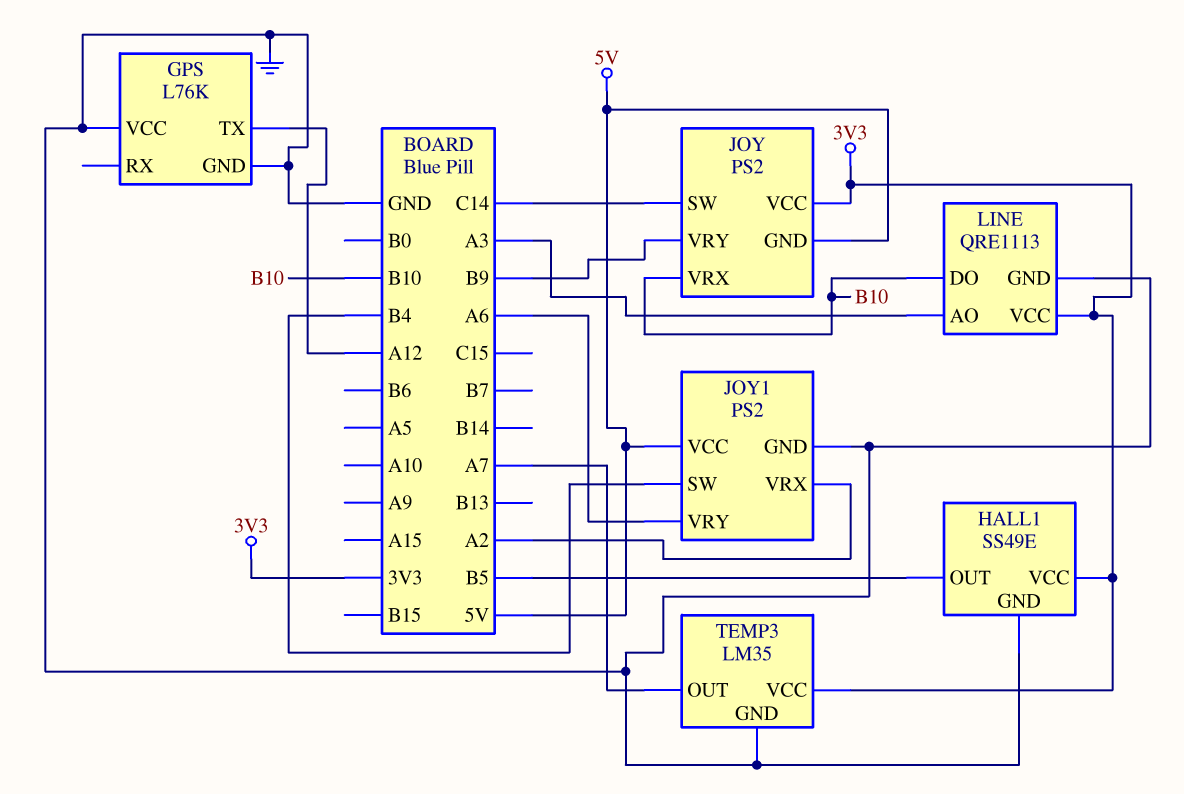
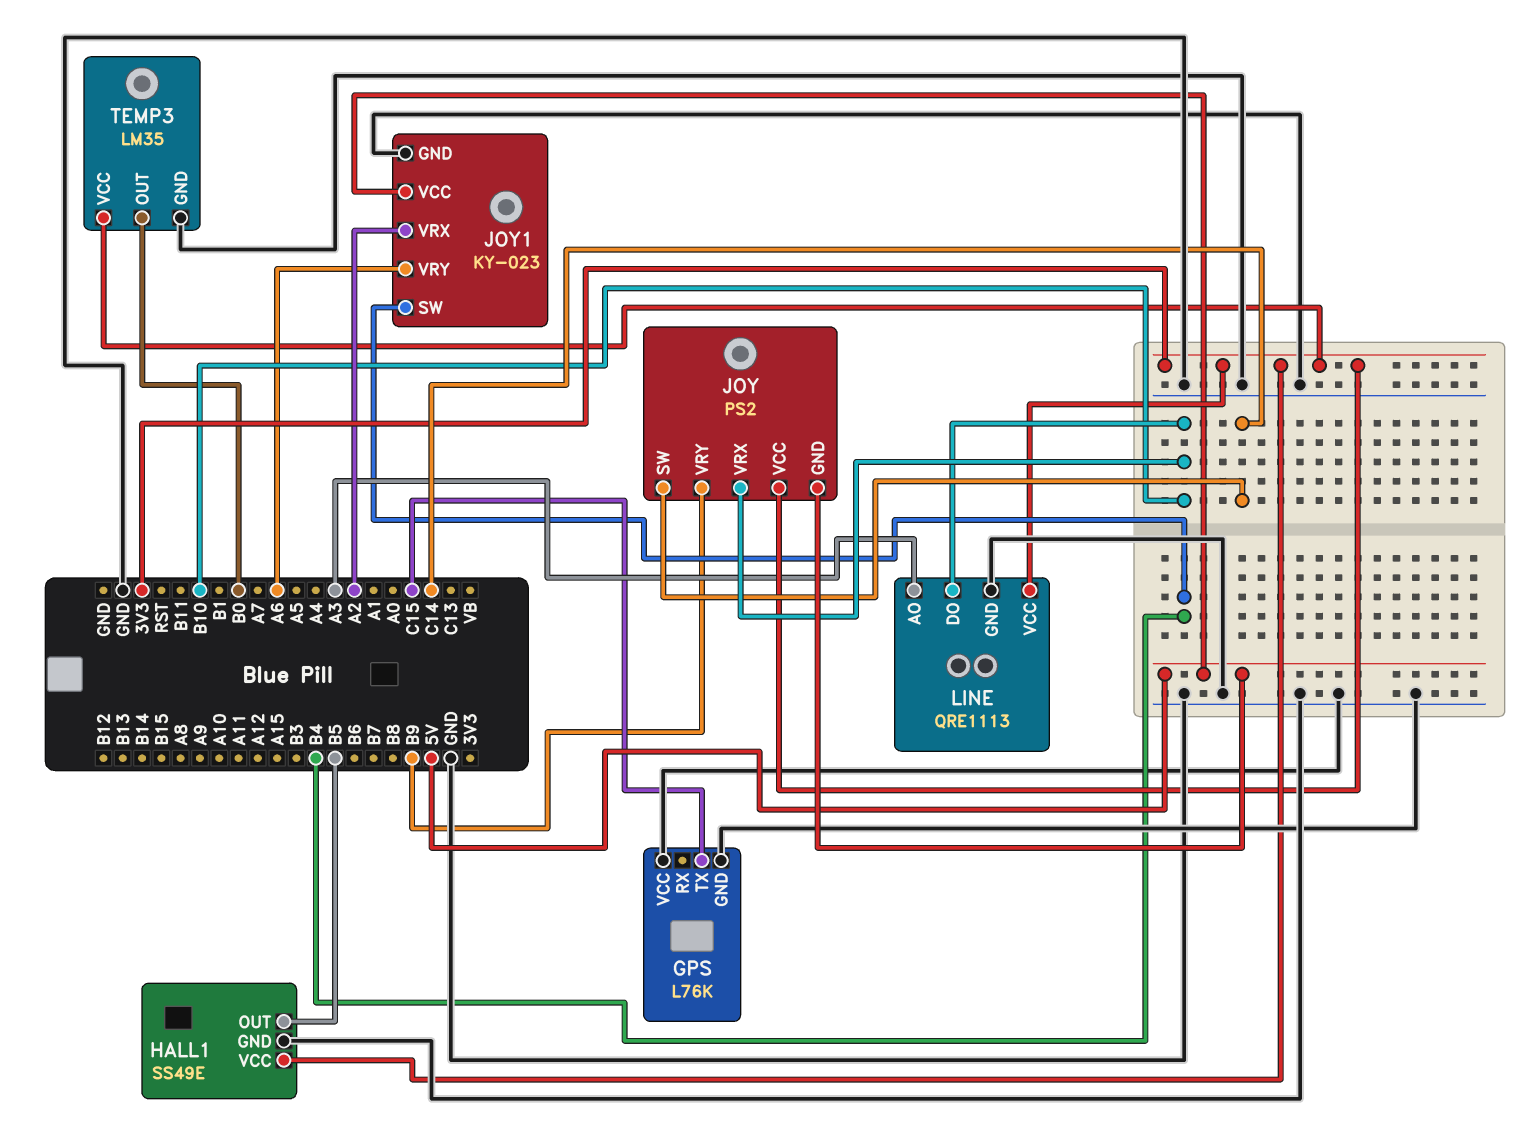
GPS pin TX: A12 -> C15
JOY1: PS2 -> KY-023
TEMP3 pin OUT: A7 -> B0

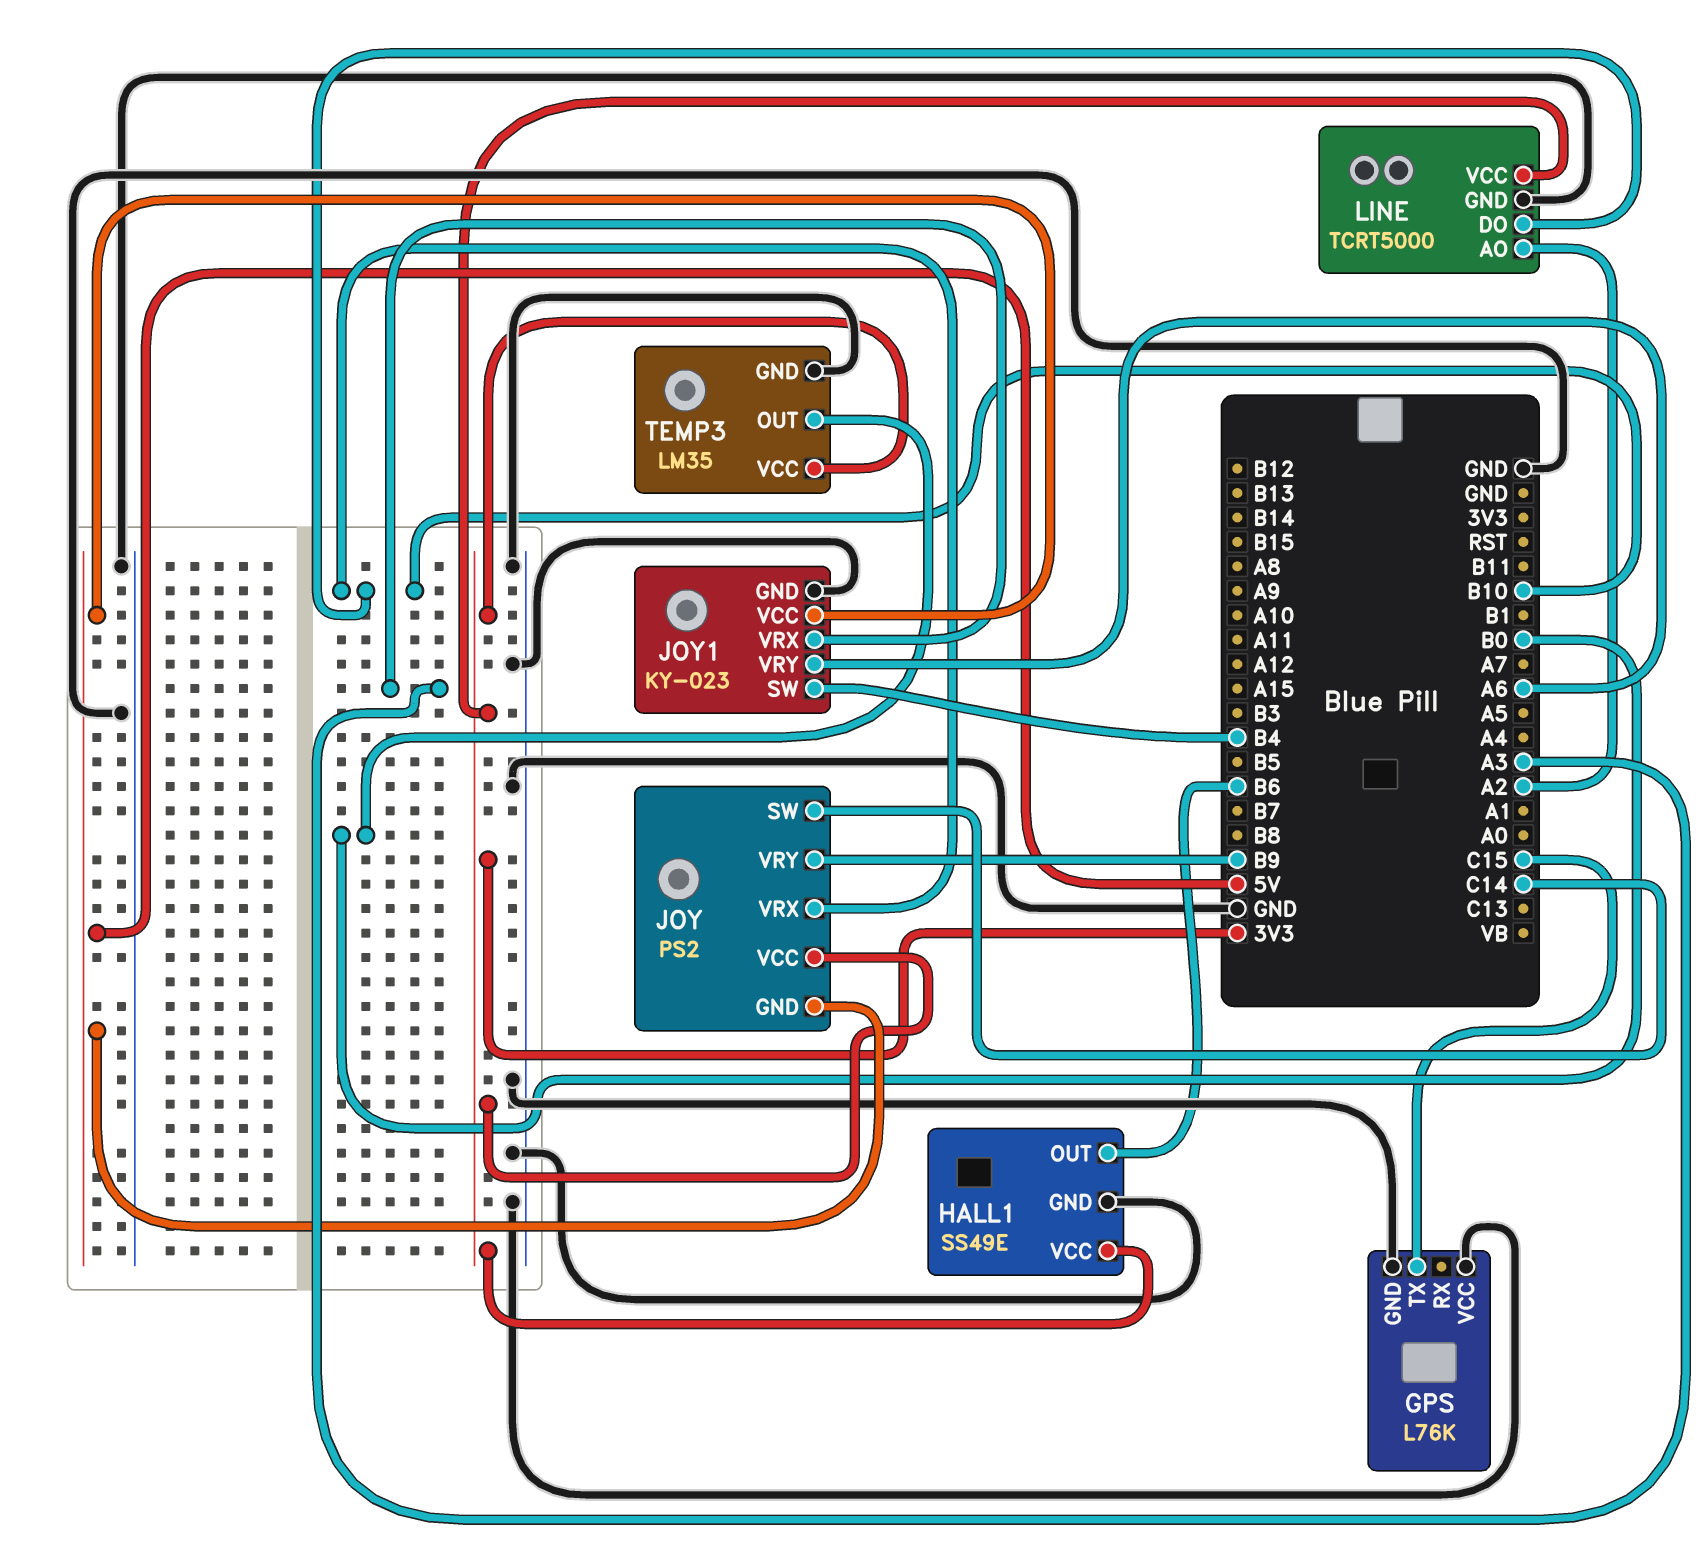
HALL1 pin OUT: B5 -> B6
JOY1 pin VRX: A2 -> A3
LINE: QRE1113 -> TCRT5000
LINE pin AO: A3 -> A2

